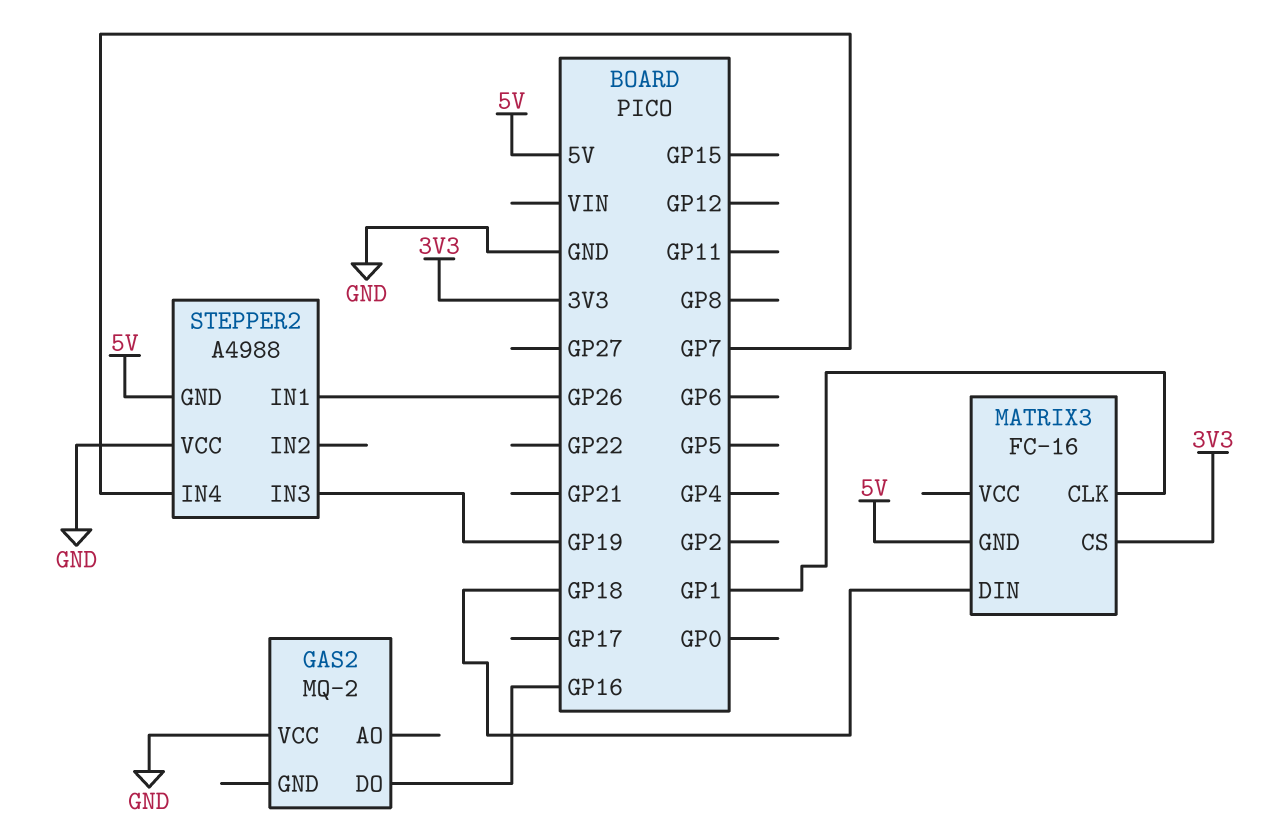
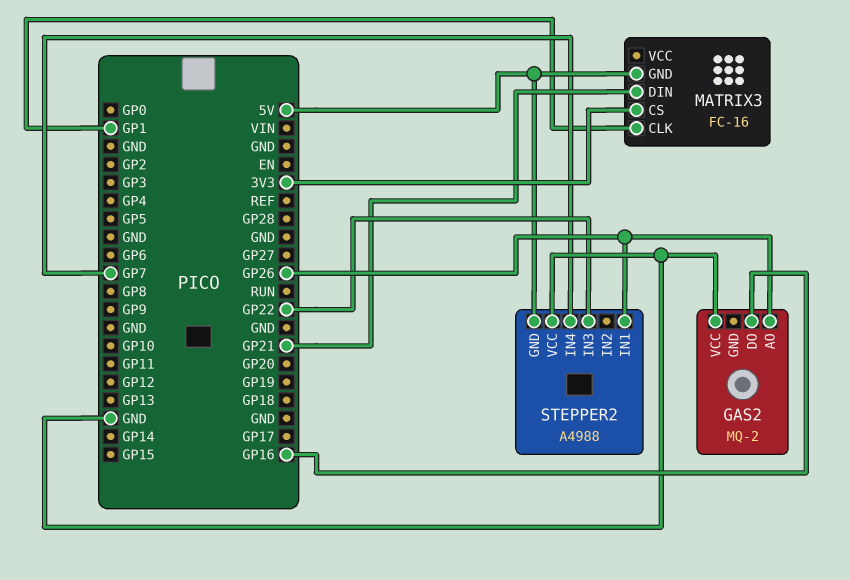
GAS2 pin AO: none -> GP26
MATRIX3 pin DIN: GP18 -> GP21
STEPPER2 pin IN3: GP19 -> GP22

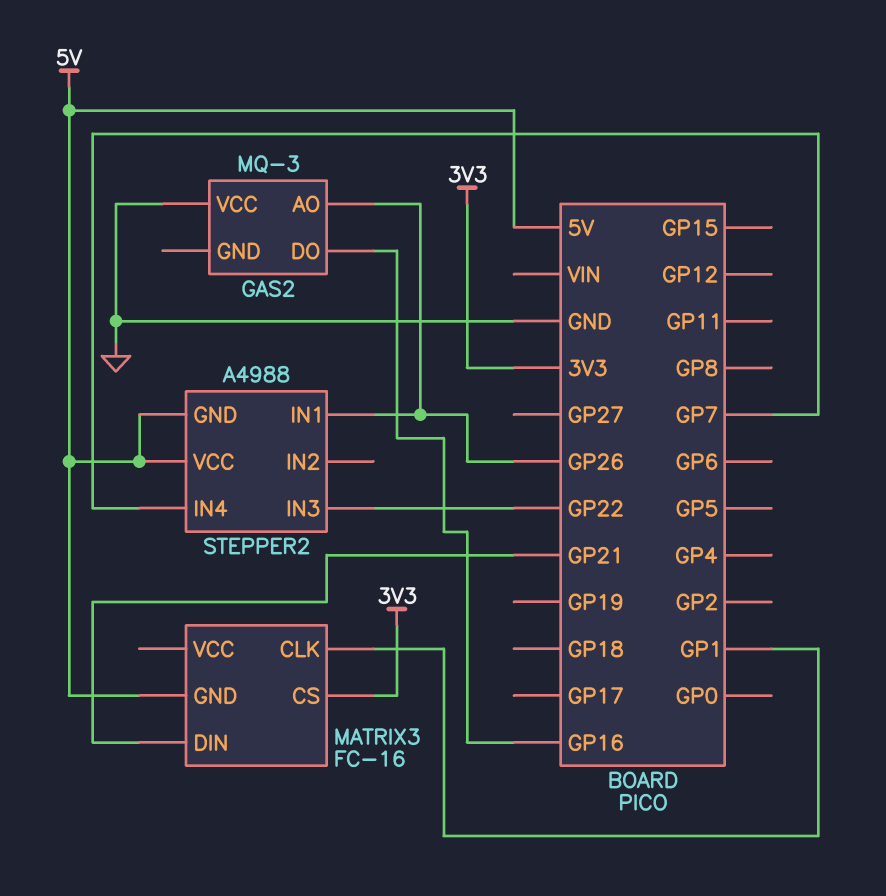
GAS2: MQ-2 -> MQ-3
STEPPER2 pin VCC: GND -> 5V

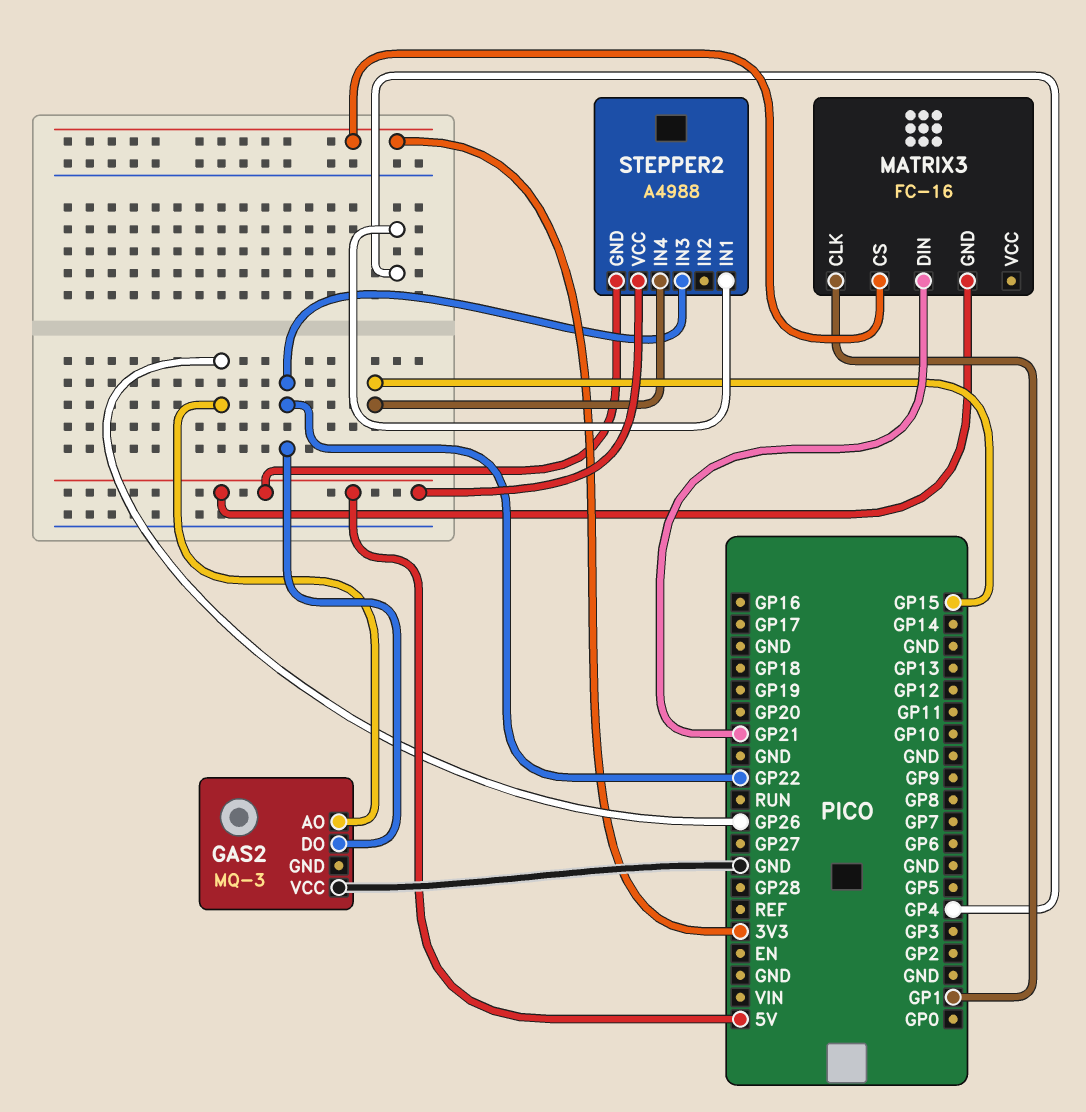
GAS2 pin DO: GP16 -> GP22
STEPPER2 pin IN1: GP26 -> GP4
STEPPER2 pin IN4: GP7 -> GP15

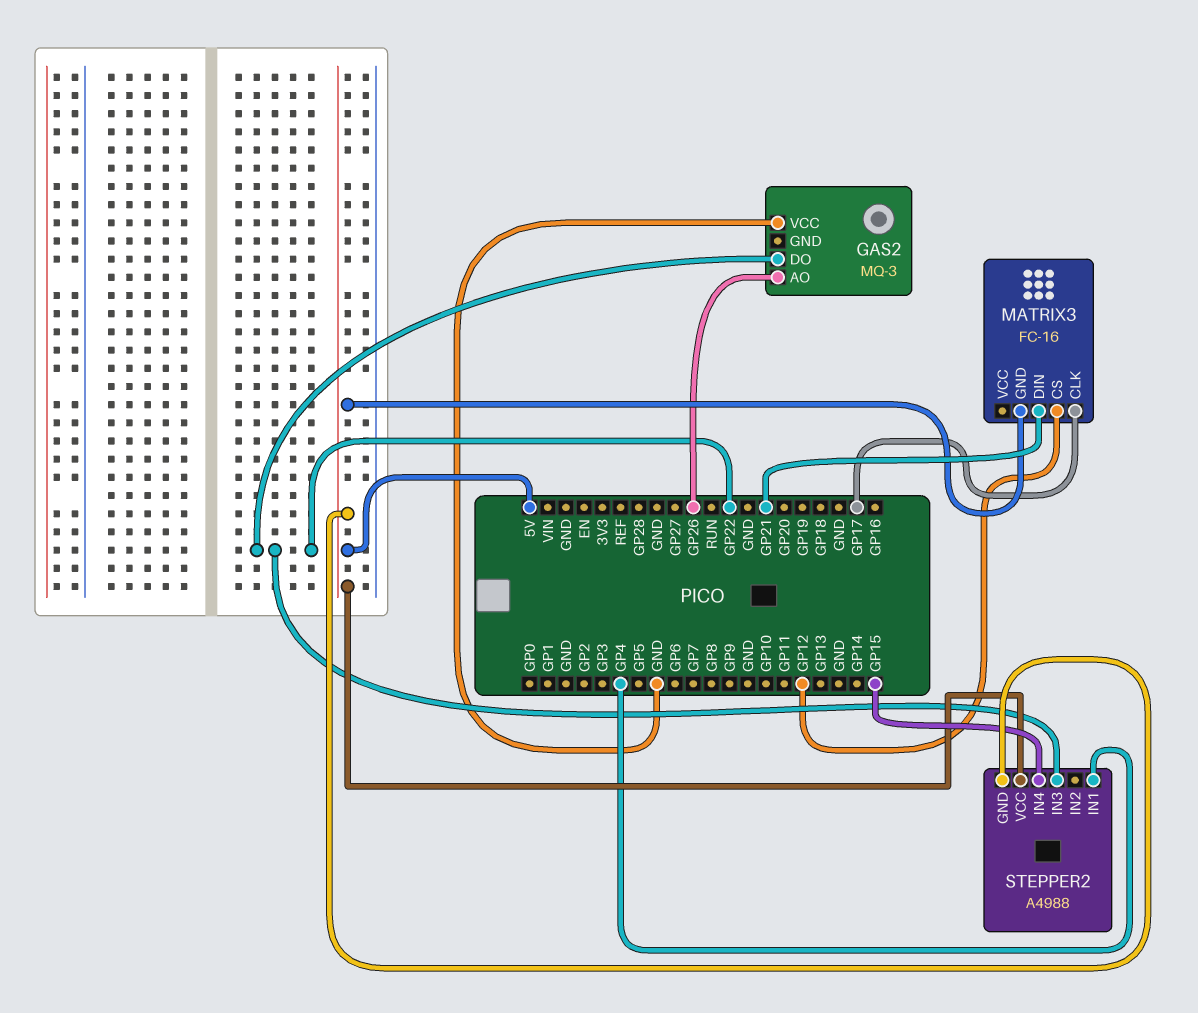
MATRIX3 pin CLK: GP1 -> GP17
MATRIX3 pin CS: 3V3 -> GP12

